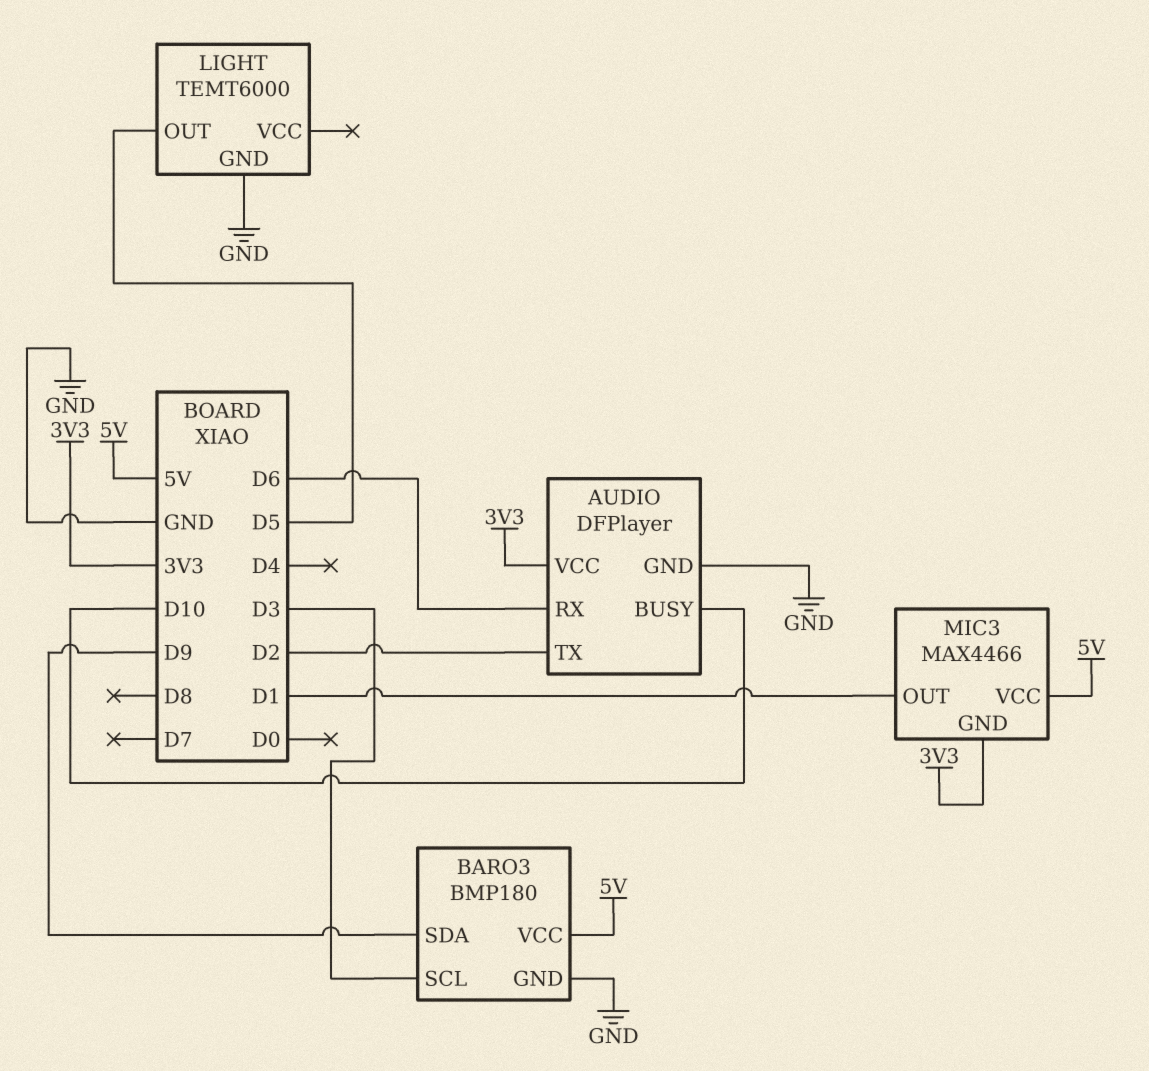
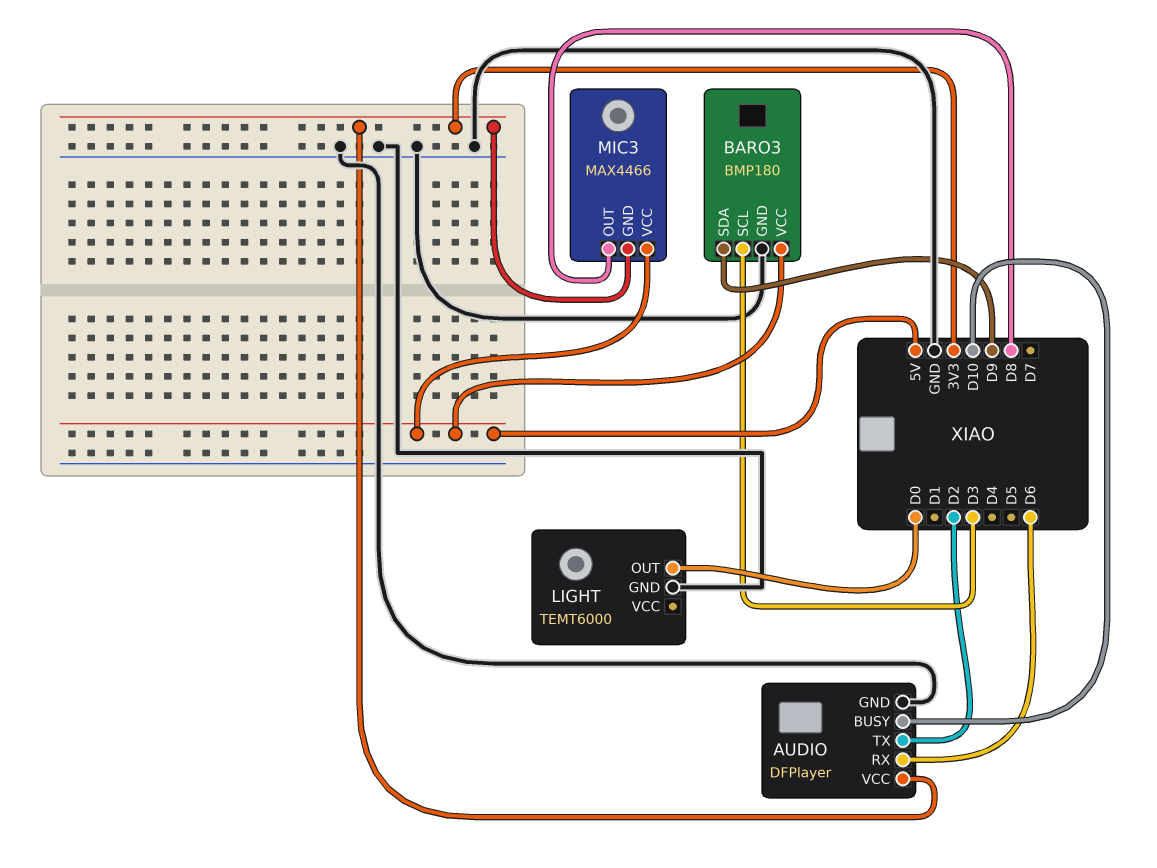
LIGHT pin OUT: D5 -> D0
MIC3 pin OUT: D1 -> D8

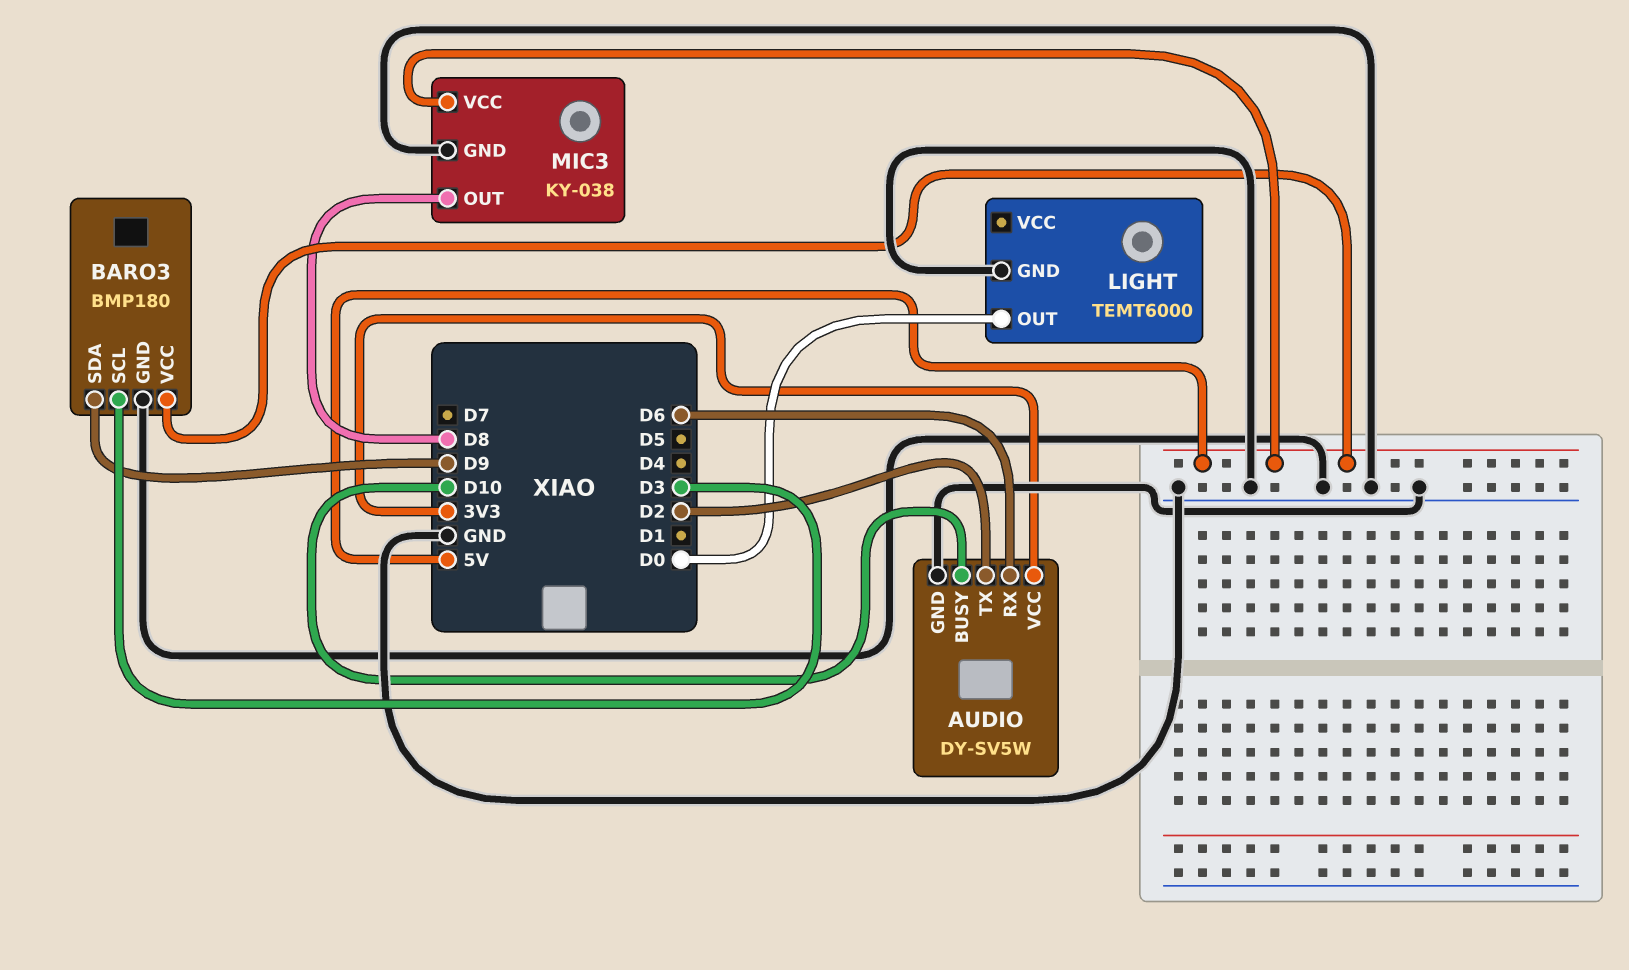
AUDIO: DFPlayer -> DY-SV5W
MIC3: MAX4466 -> KY-038
MIC3 pin GND: 3V3 -> GND

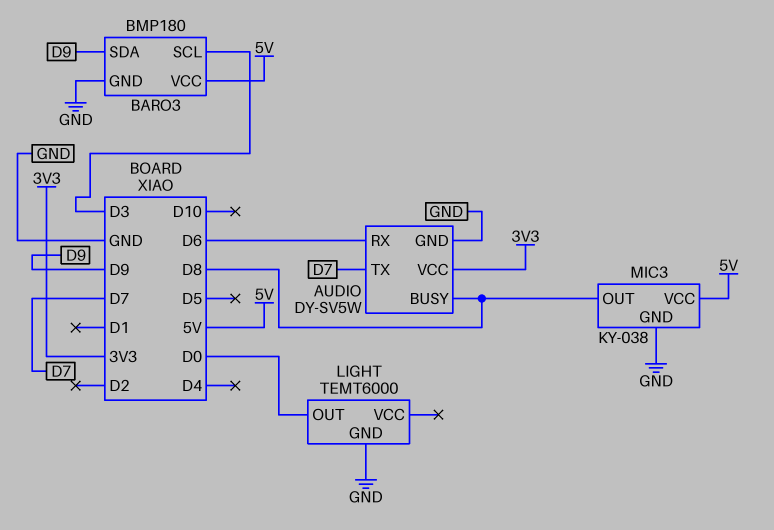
AUDIO pin BUSY: D10 -> D8
AUDIO pin TX: D2 -> D7

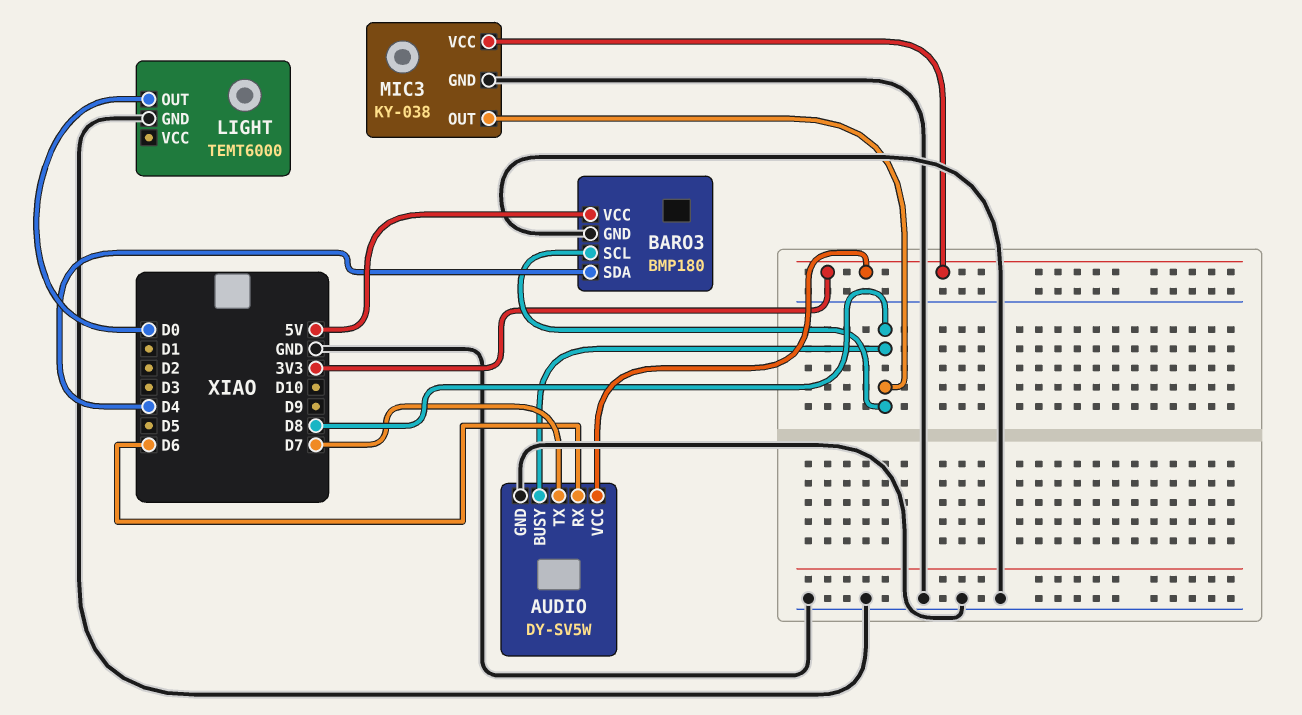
BARO3 pin SCL: D3 -> D8
BARO3 pin SDA: D9 -> D4
MIC3 pin VCC: 5V -> 3V3

